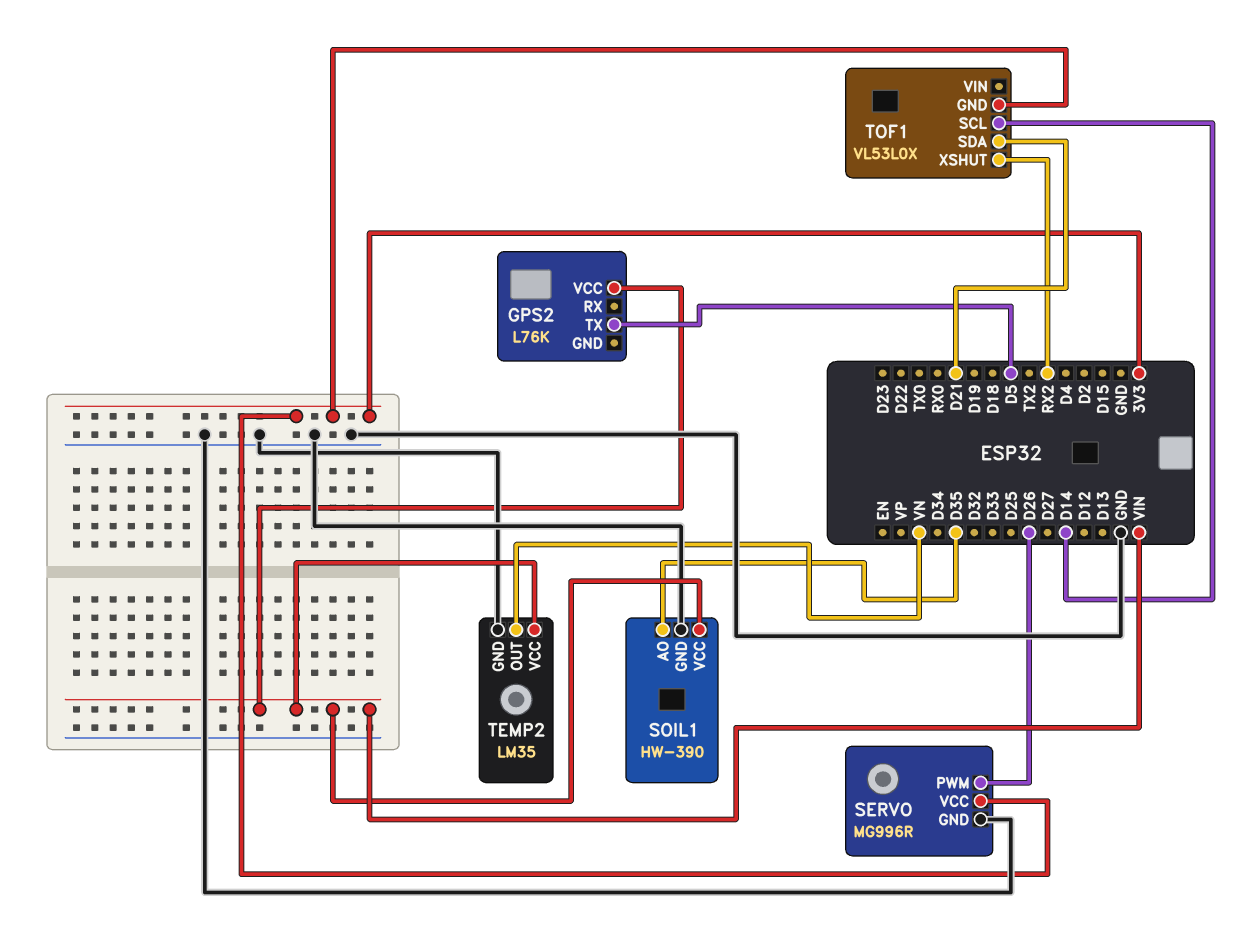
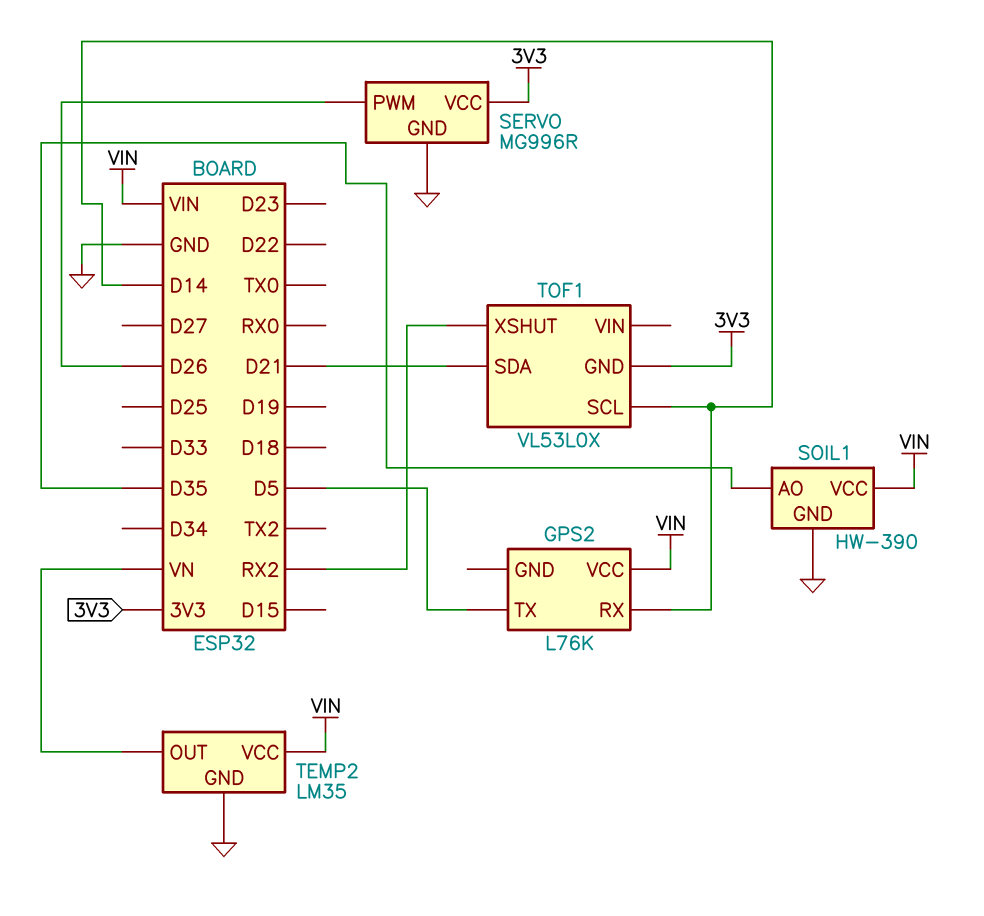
GPS2 pin RX: none -> D14

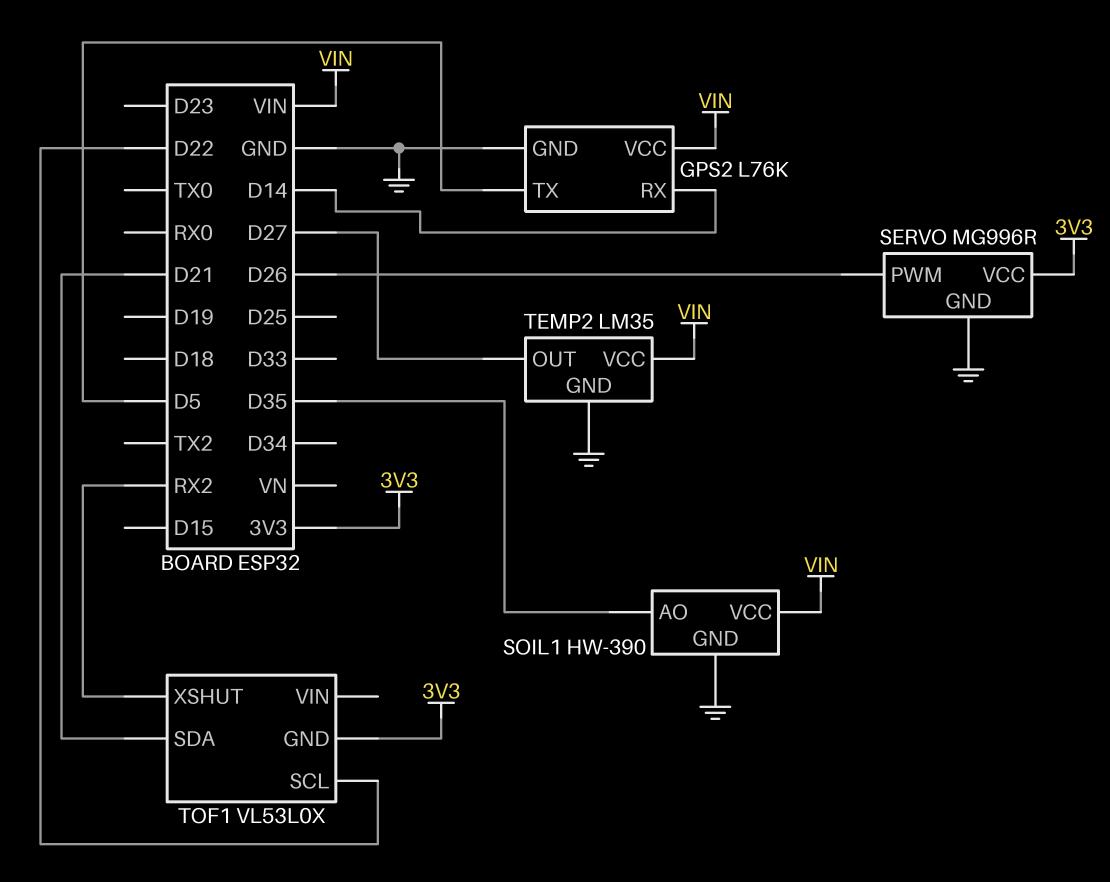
GPS2 pin GND: none -> GND
TEMP2 pin OUT: VN -> D27
TOF1 pin SCL: D14 -> D22

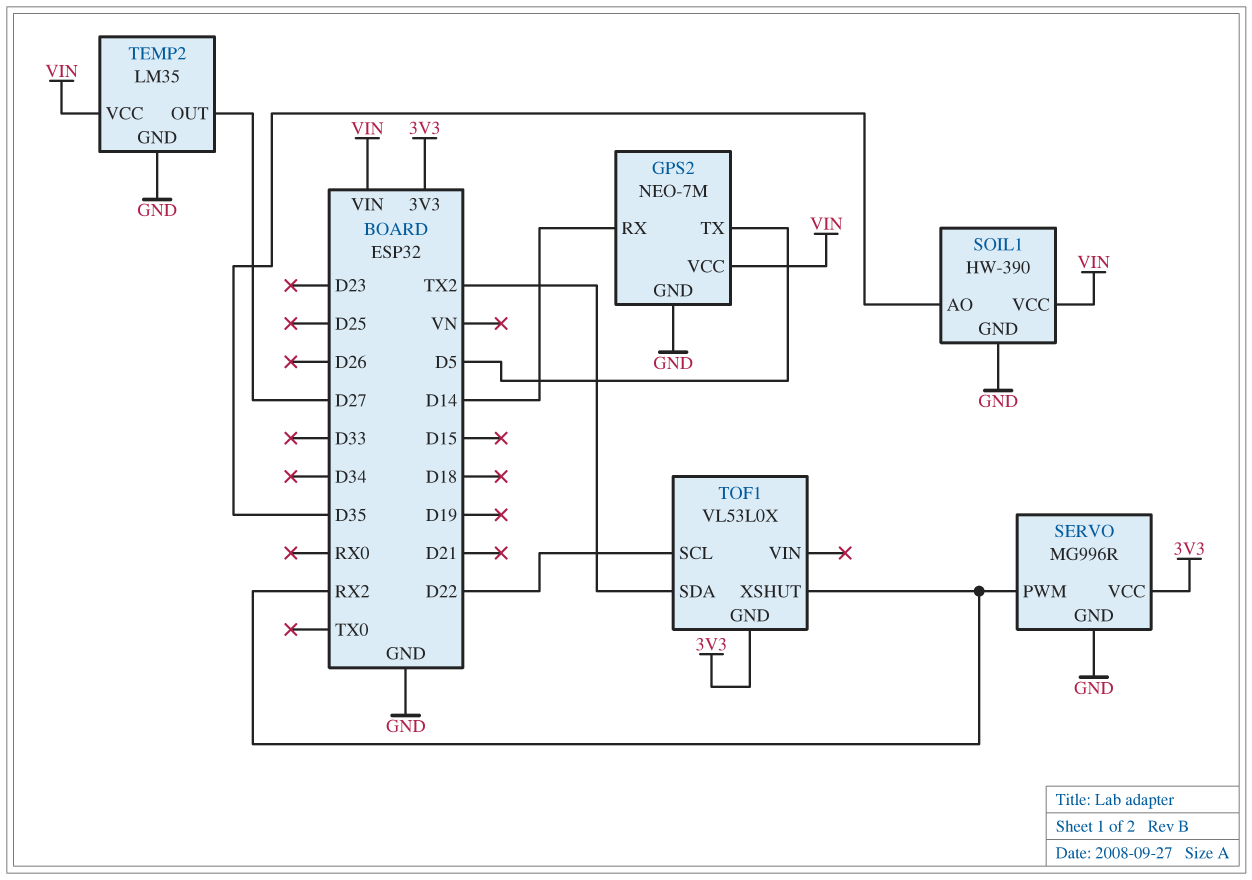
GPS2: L76K -> NEO-7M
SERVO pin PWM: D26 -> RX2
TOF1 pin SDA: D21 -> TX2

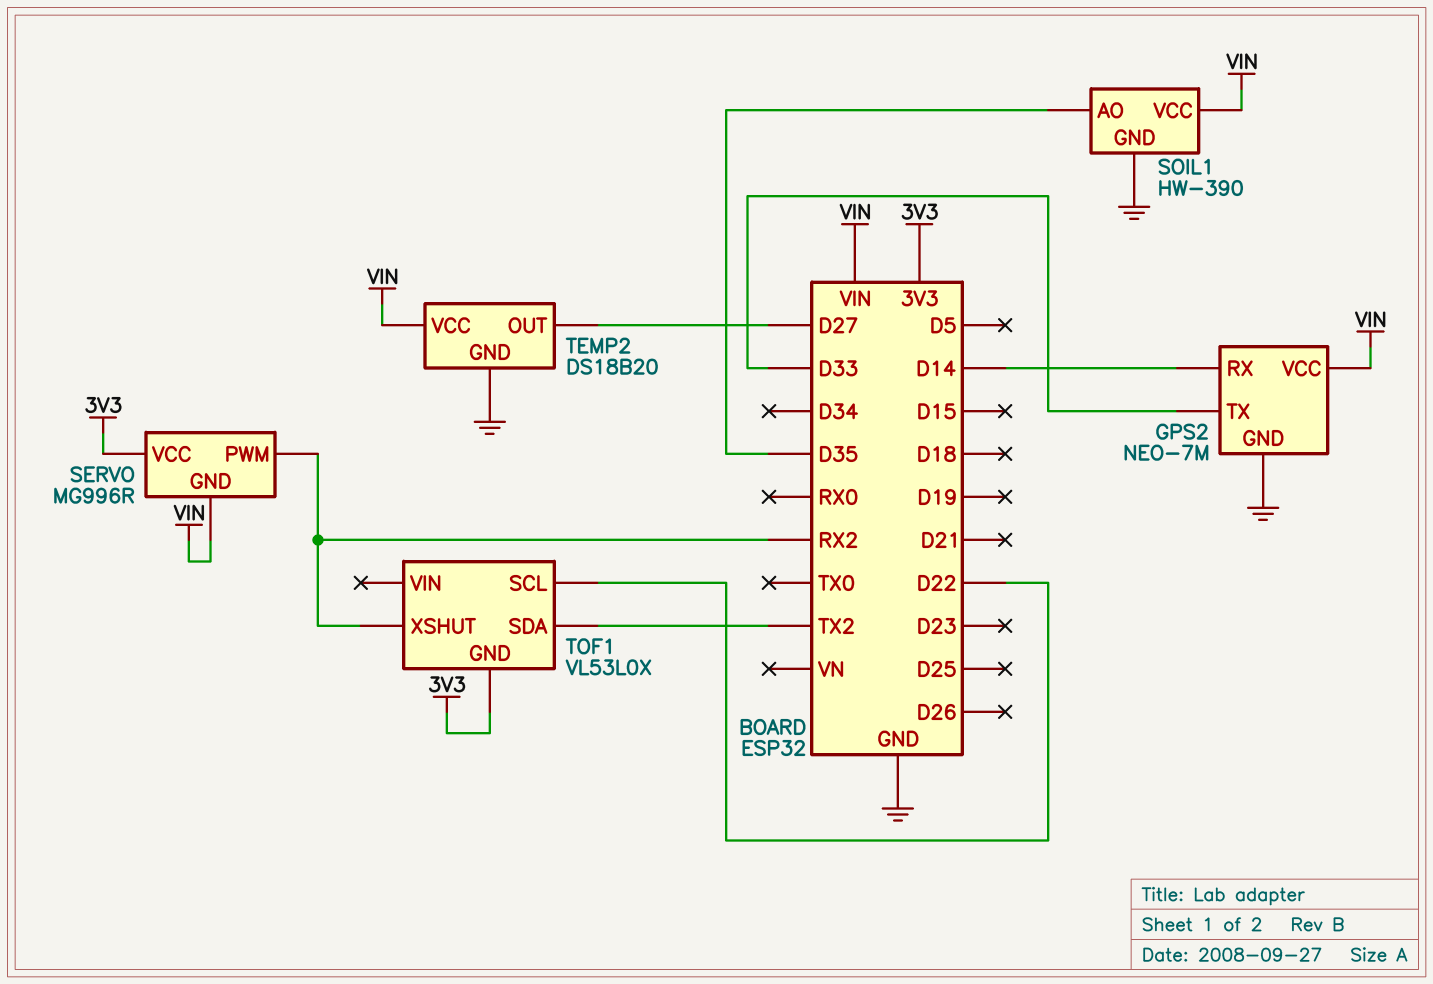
GPS2 pin TX: D5 -> D33
SERVO pin GND: GND -> VIN
TEMP2: LM35 -> DS18B20

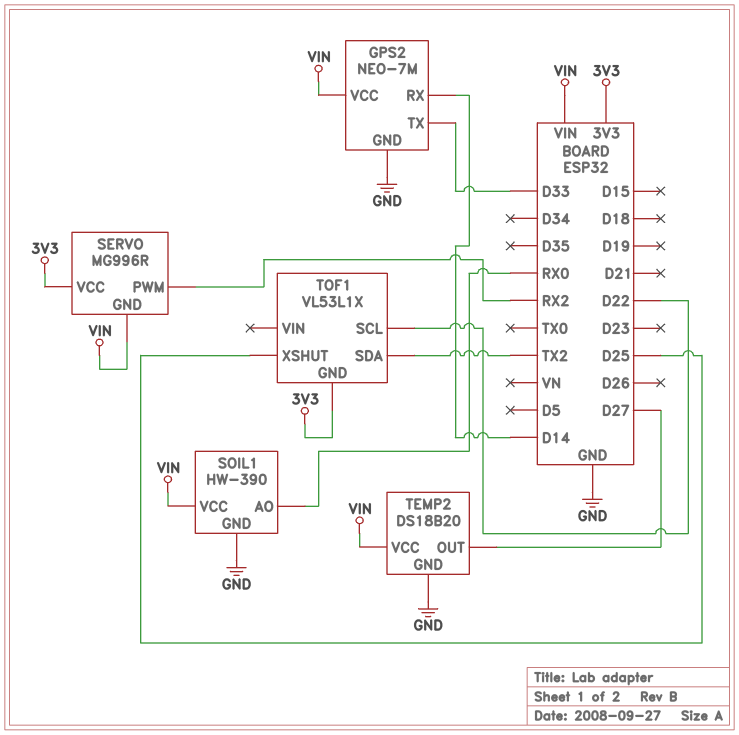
SOIL1 pin AO: D35 -> RX0
TOF1: VL53L0X -> VL53L1X
TOF1 pin XSHUT: RX2 -> D25

